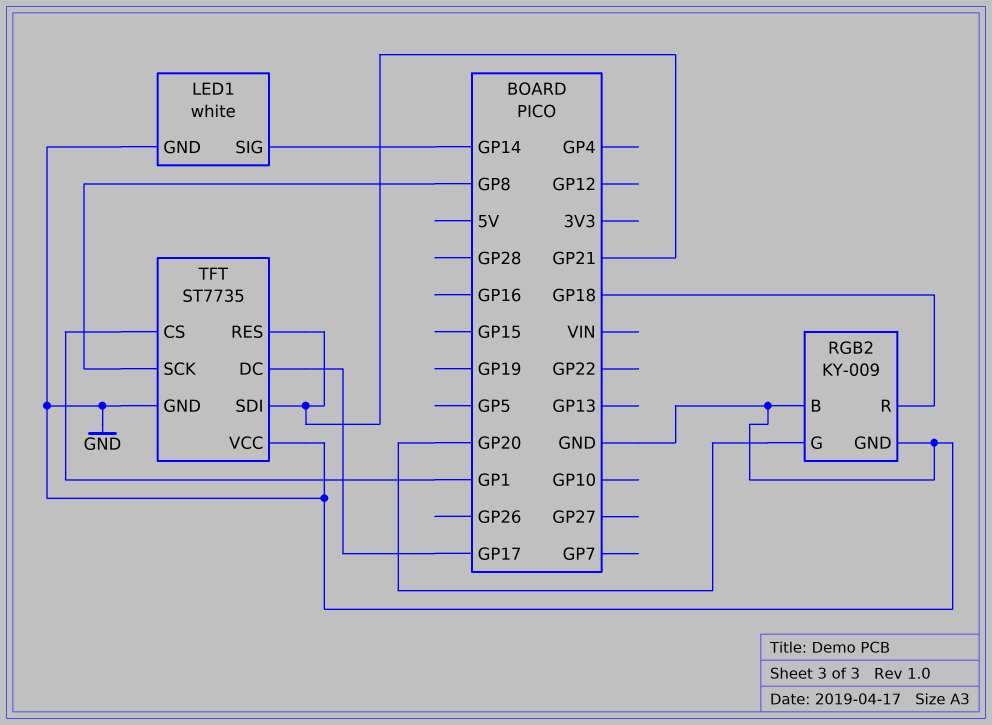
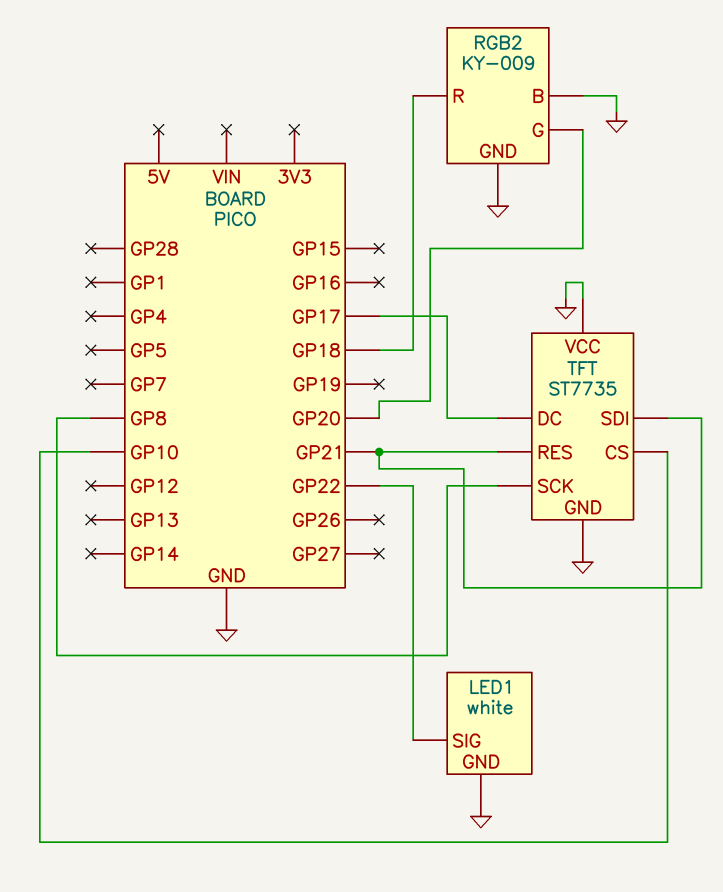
LED1 pin SIG: GP14 -> GP22
TFT pin CS: GP1 -> GP10

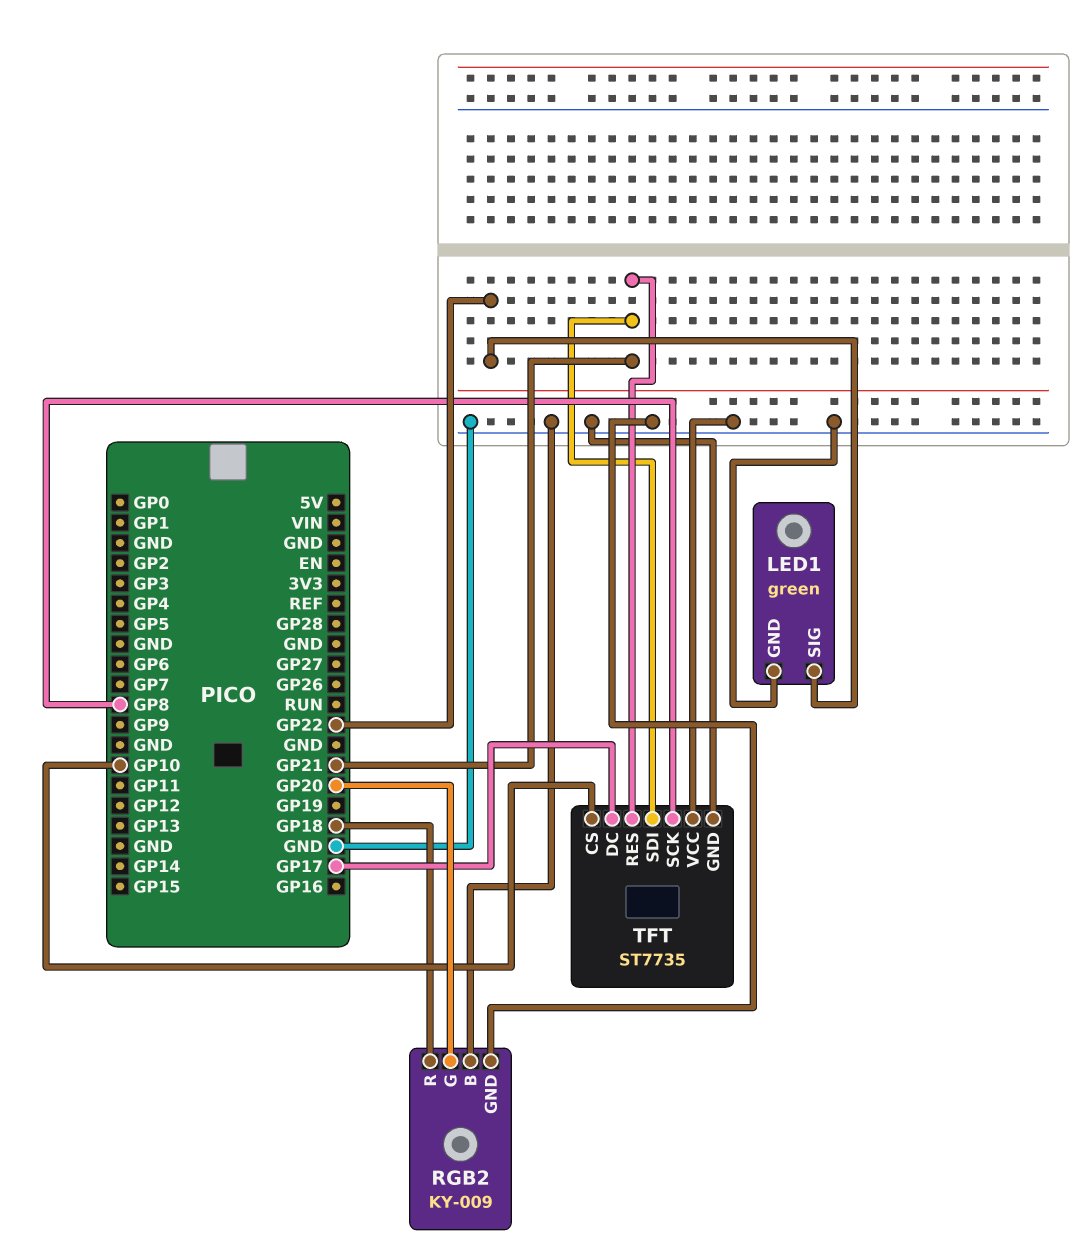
LED1: white -> green

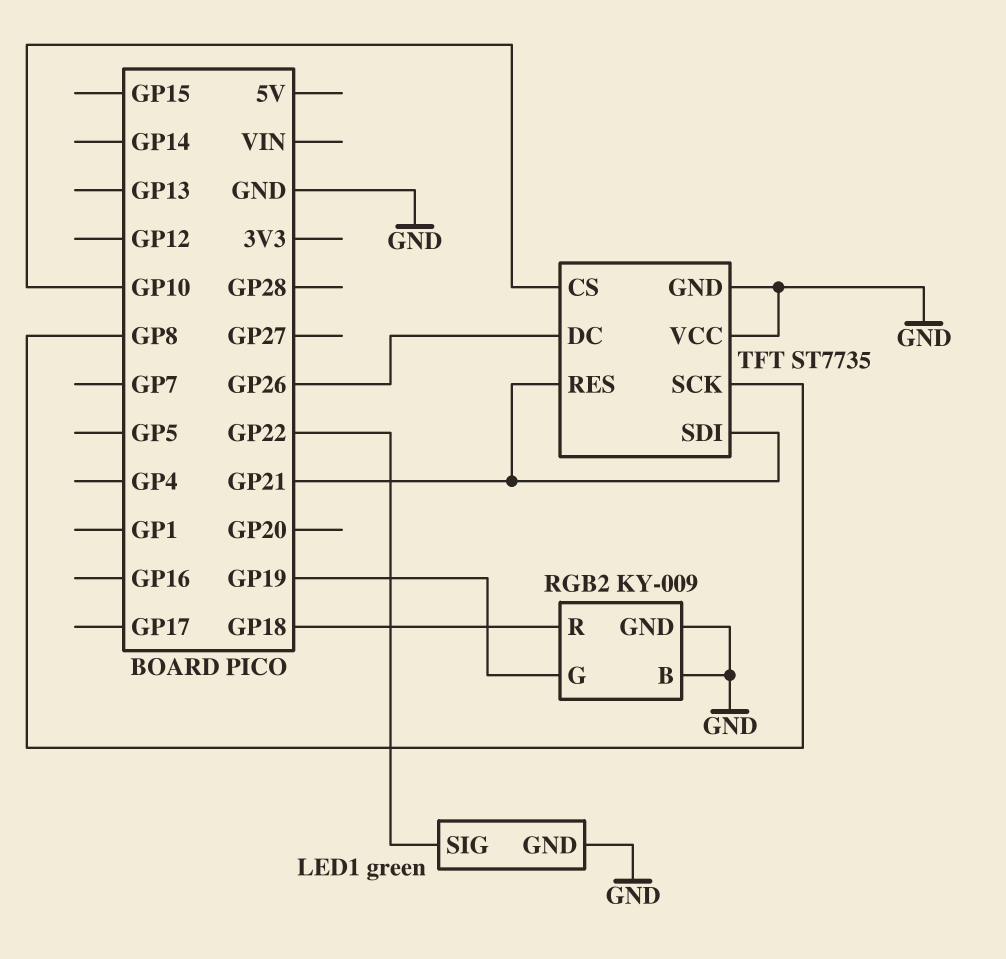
RGB2 pin G: GP20 -> GP19
TFT pin DC: GP17 -> GP26

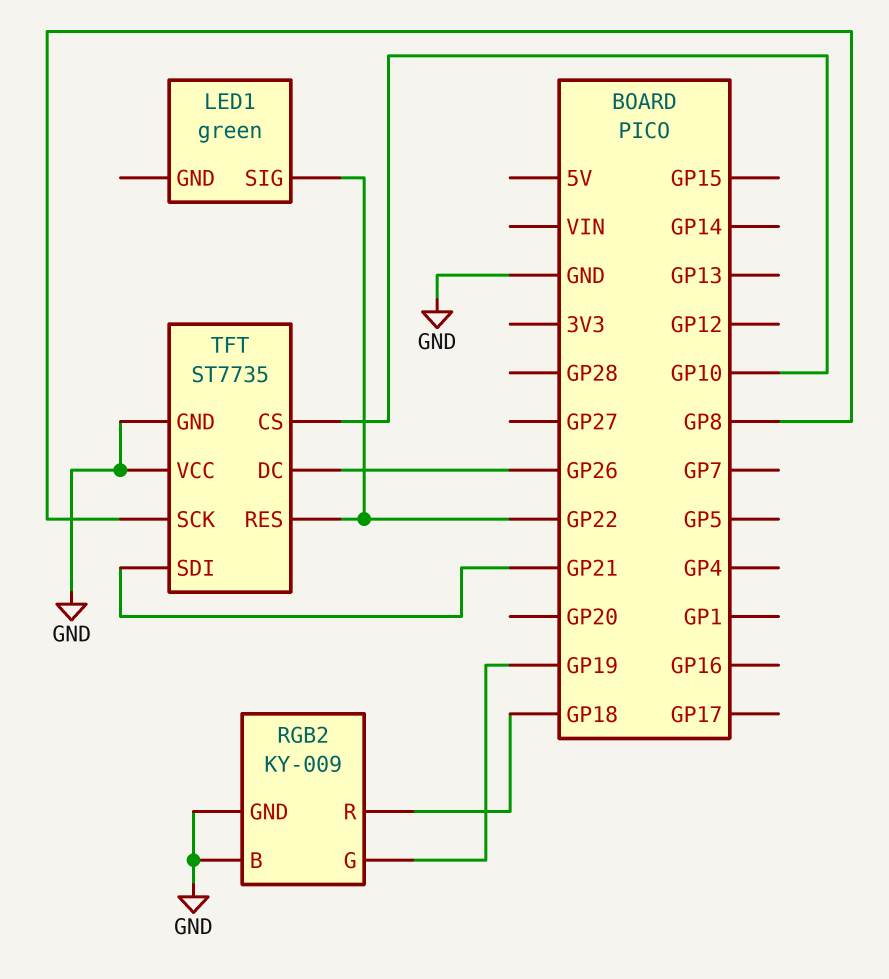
LED1 pin GND: GND -> none
TFT pin RES: GP21 -> GP22

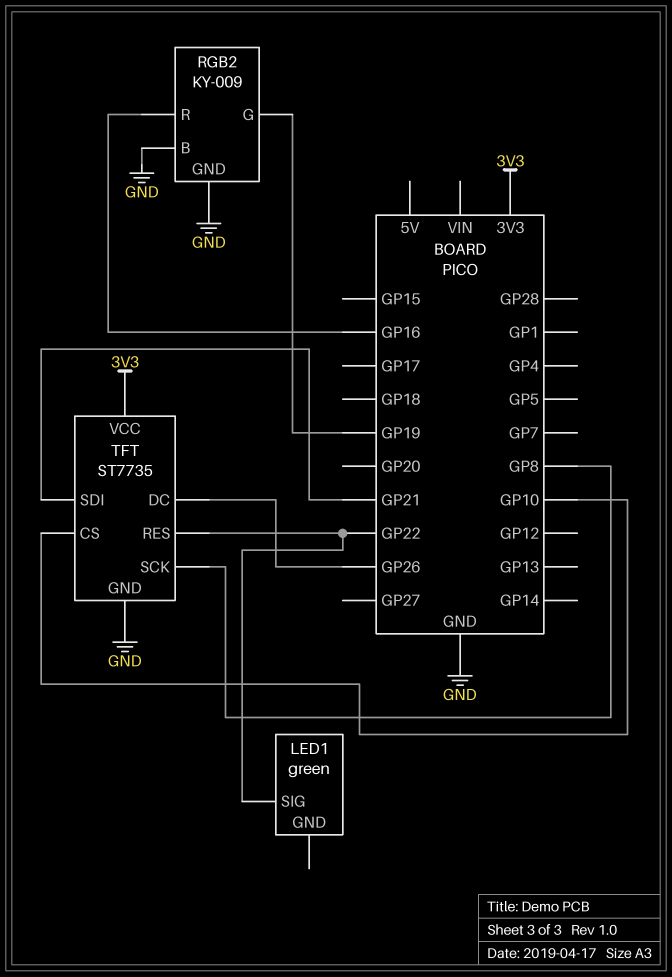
RGB2 pin R: GP18 -> GP16
TFT pin VCC: GND -> 3V3

